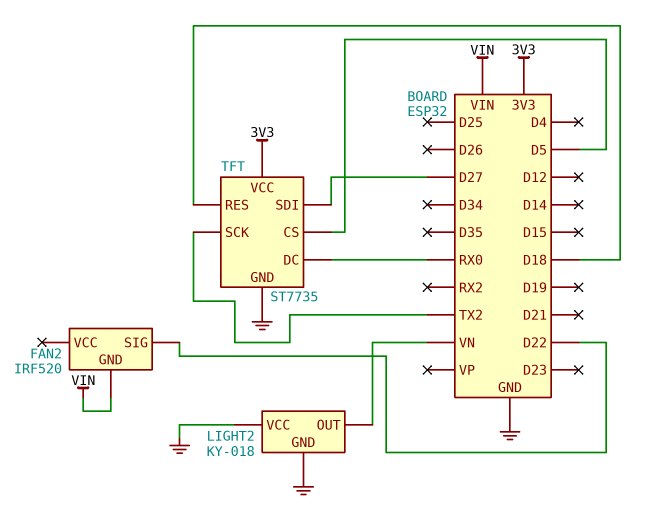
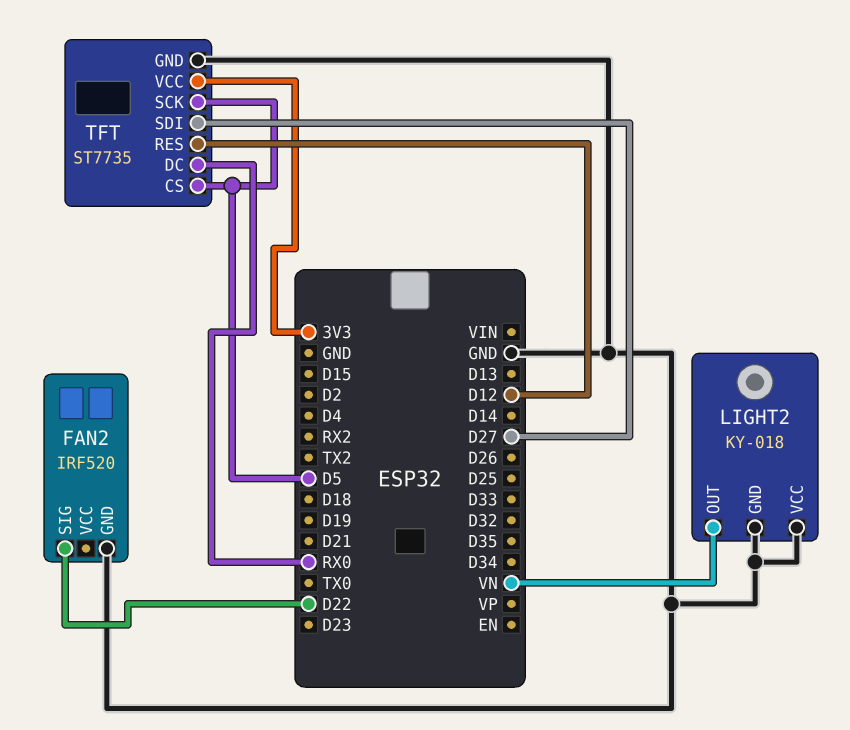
FAN2 pin GND: VIN -> GND
TFT pin RES: D18 -> D12
TFT pin SCK: TX2 -> D5

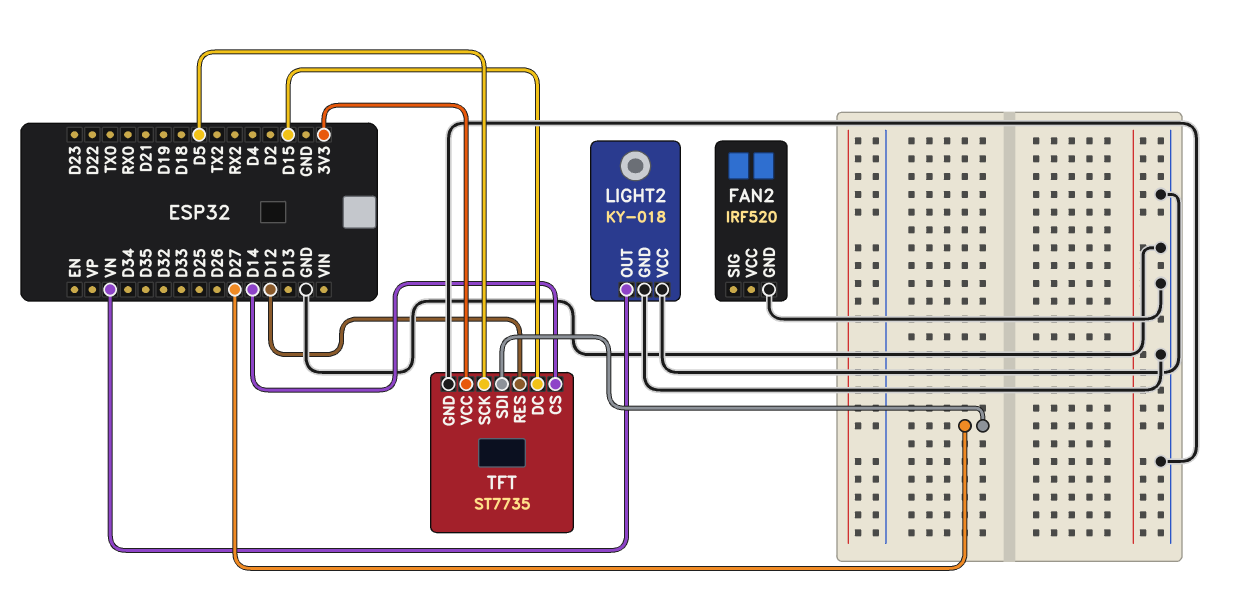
FAN2 pin SIG: D22 -> none
TFT pin CS: D5 -> D14
TFT pin DC: RX0 -> D15

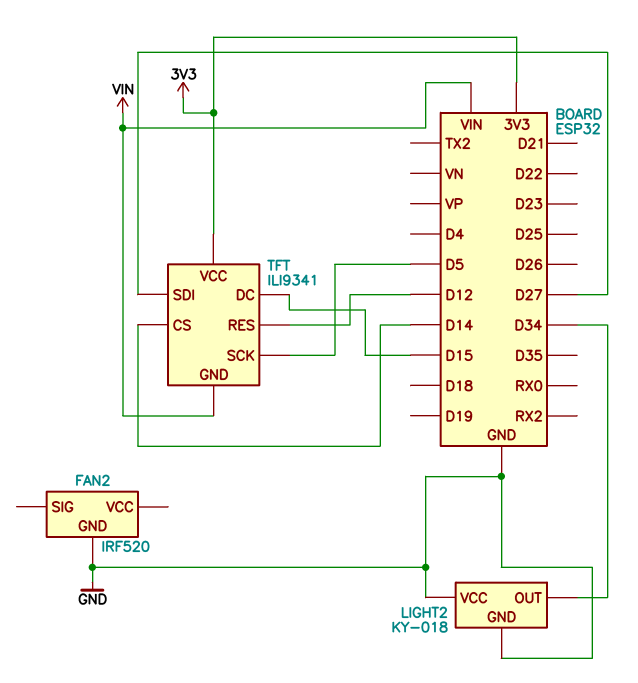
LIGHT2 pin OUT: VN -> D34
TFT: ST7735 -> ILI9341
TFT pin GND: GND -> VIN

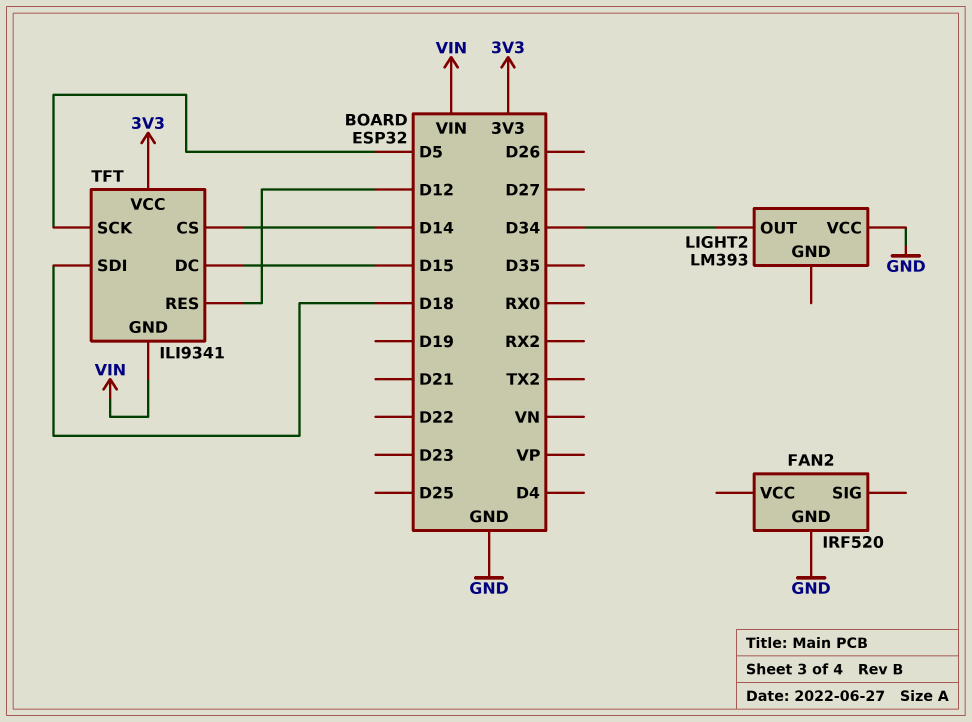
LIGHT2: KY-018 -> LM393
LIGHT2 pin GND: GND -> none
TFT pin SDI: D27 -> D18

